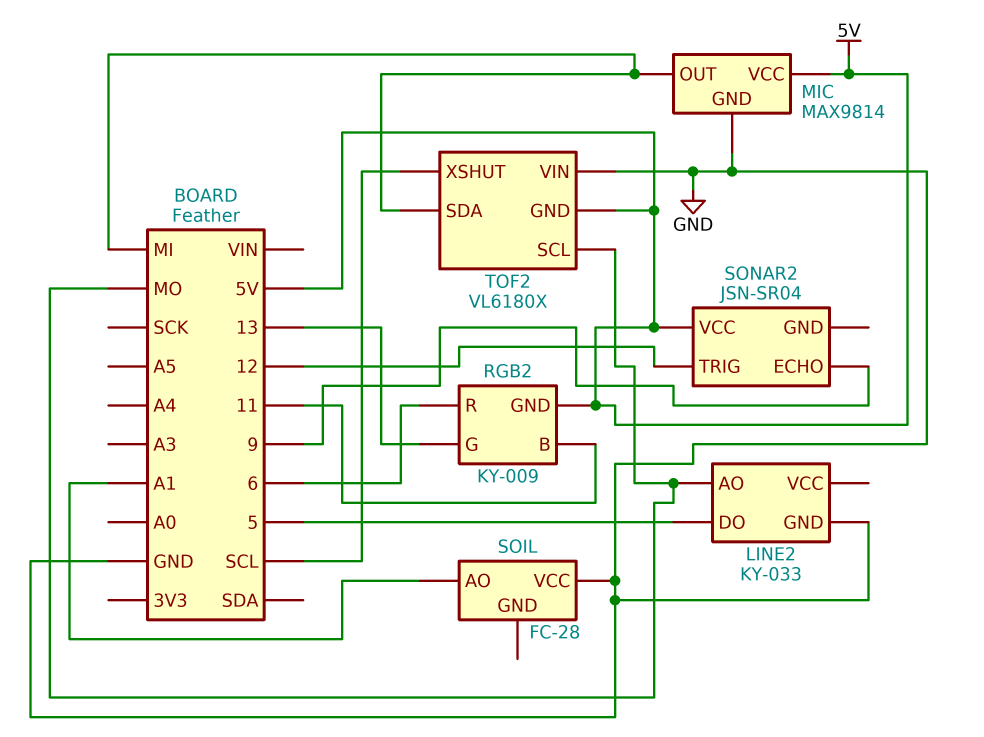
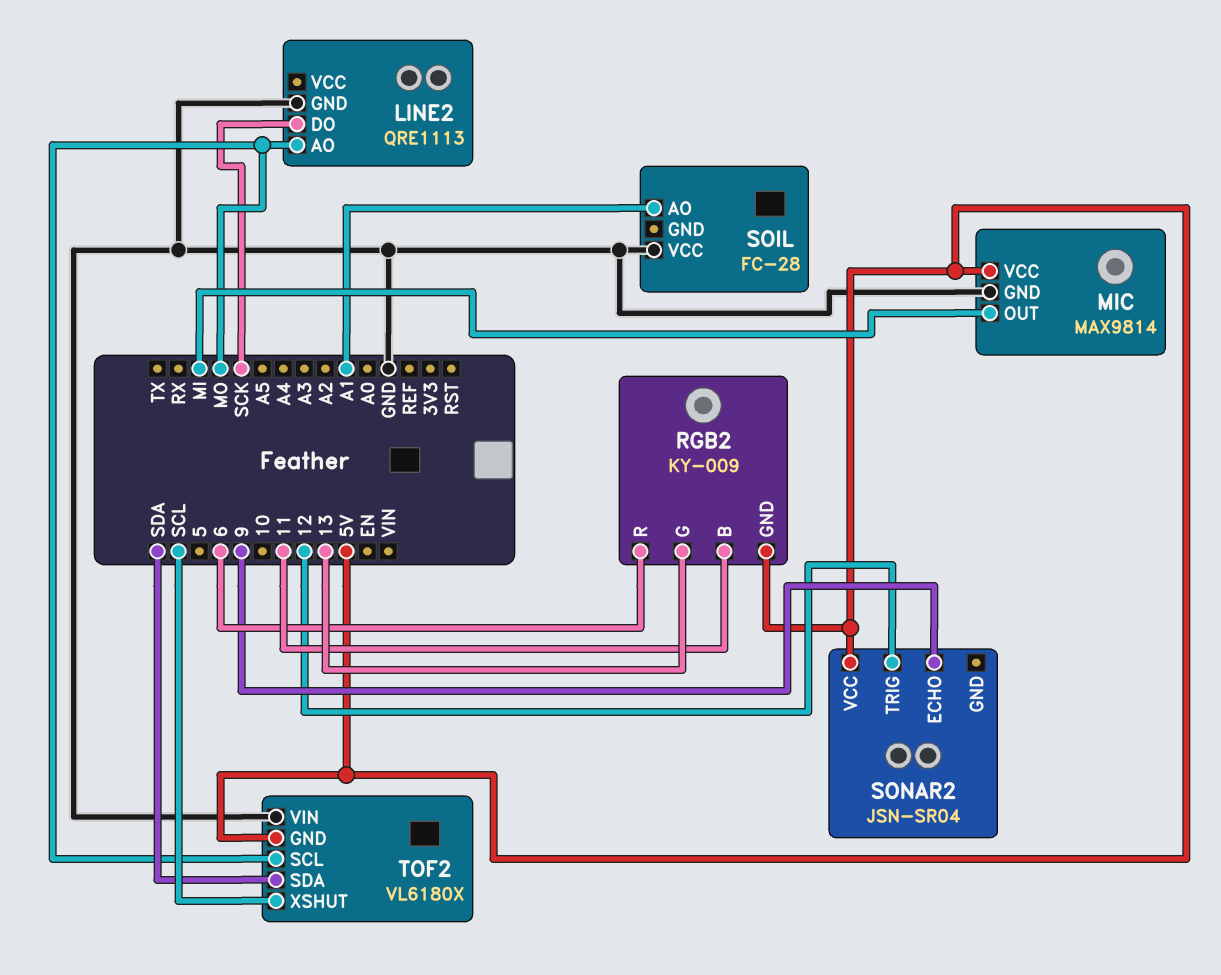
LINE2: KY-033 -> QRE1113
LINE2 pin DO: 5 -> SCK
TOF2 pin SDA: MI -> SDA

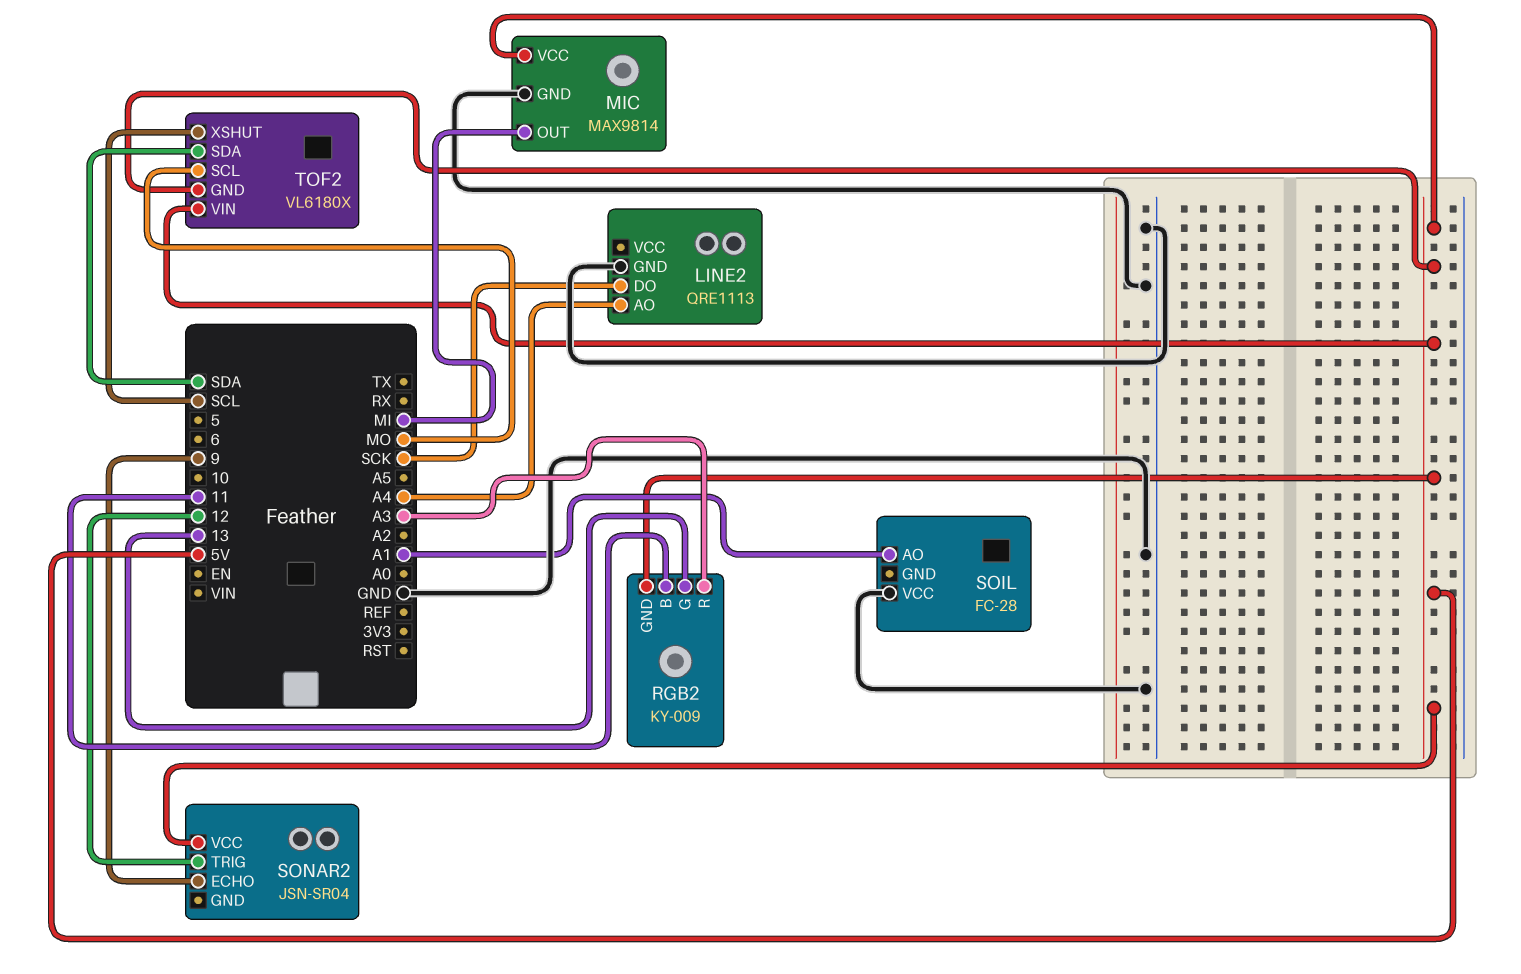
LINE2 pin AO: MO -> A4
RGB2 pin R: 6 -> A3
TOF2 pin VIN: GND -> 5V

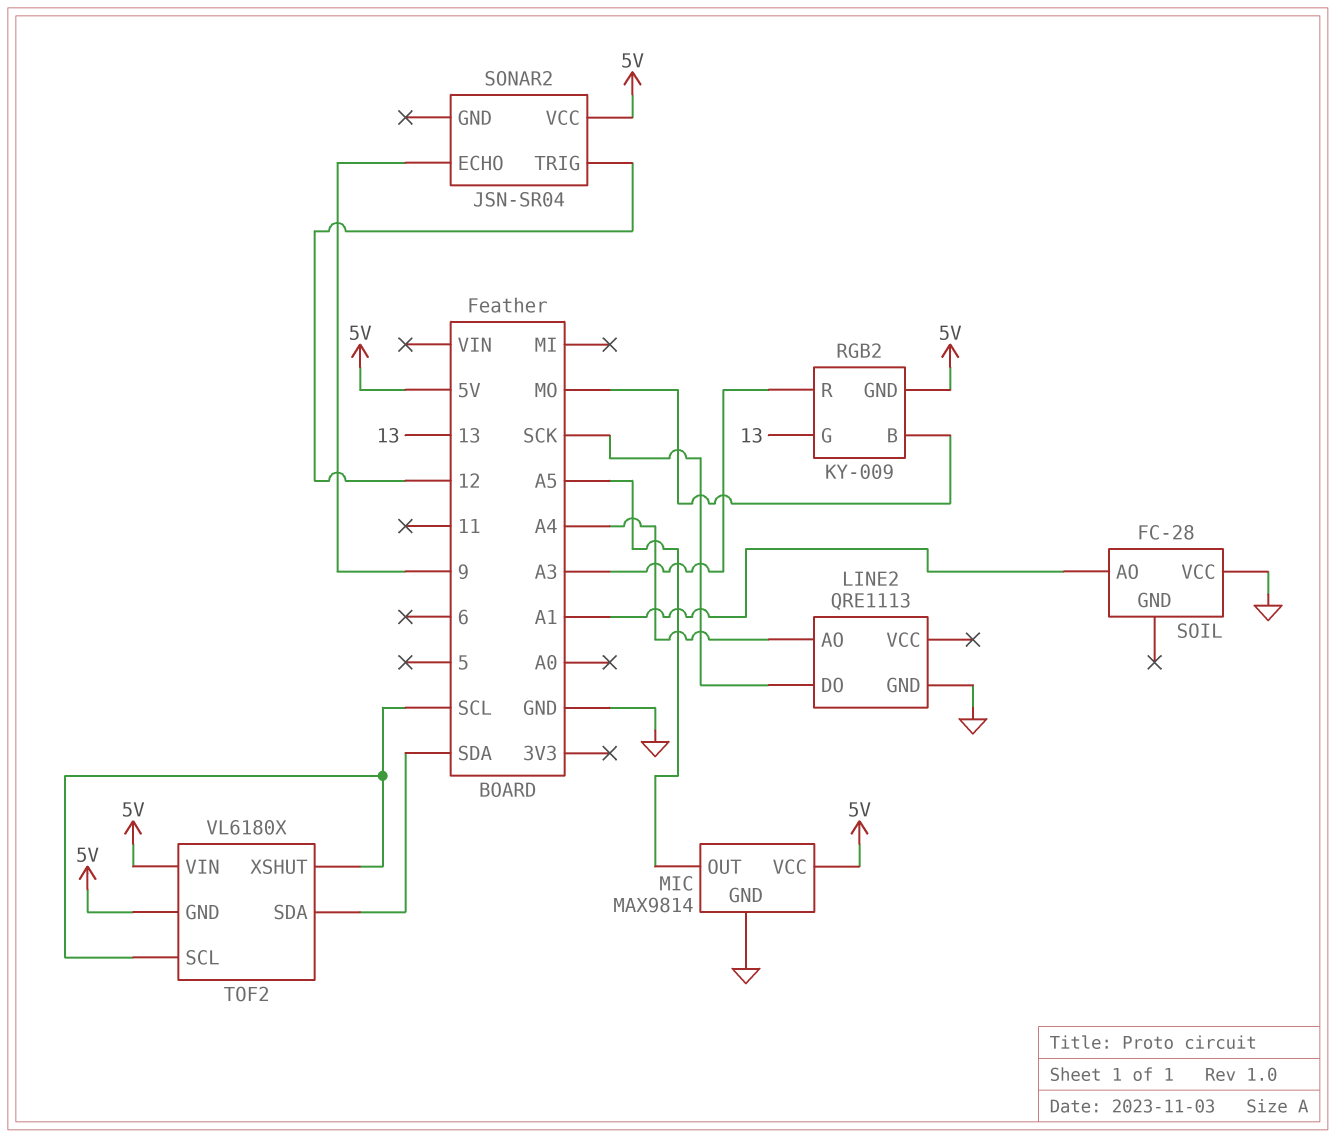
MIC pin OUT: MI -> A5
RGB2 pin B: 11 -> MO
TOF2 pin SCL: MO -> SCL

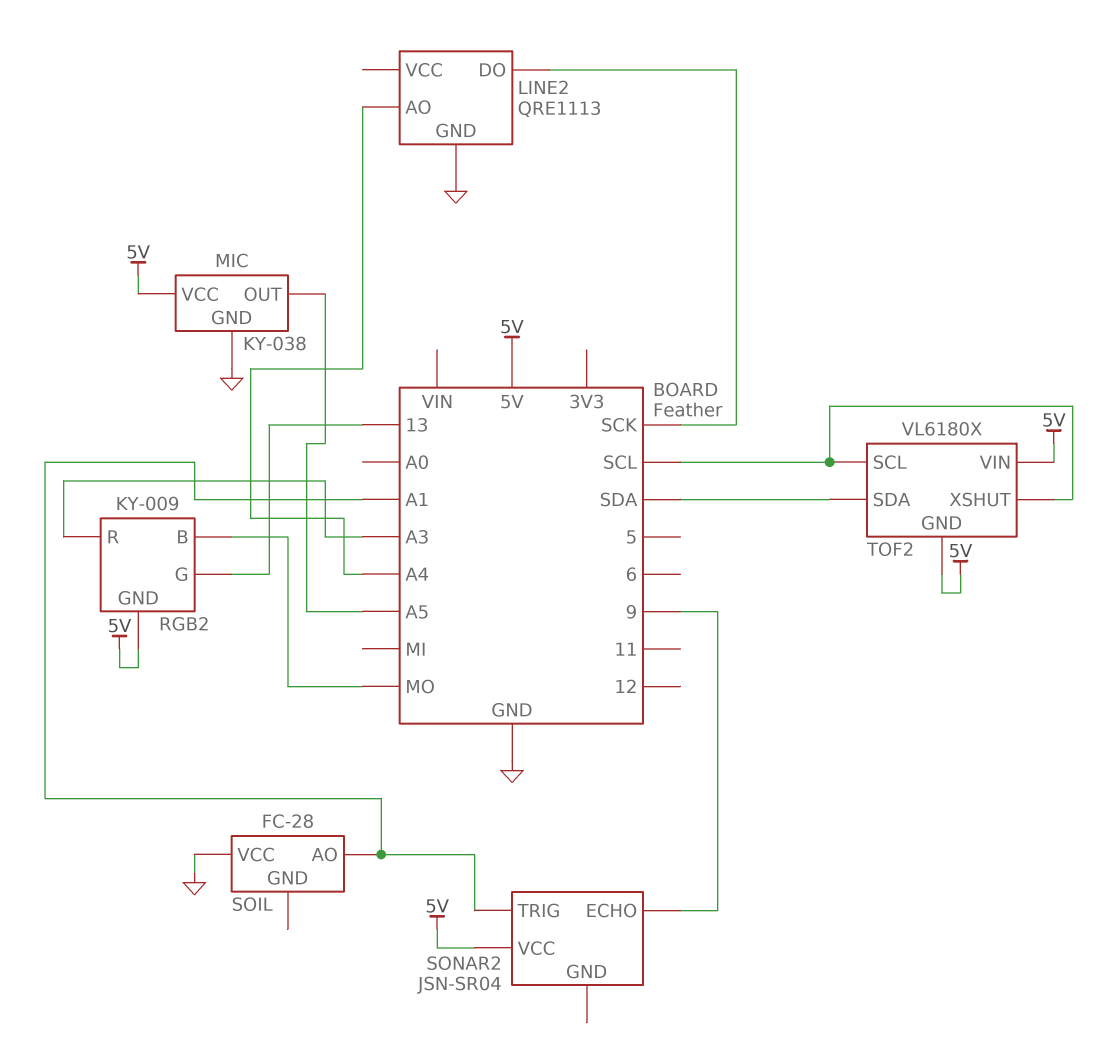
MIC: MAX9814 -> KY-038
SONAR2 pin TRIG: 12 -> A1

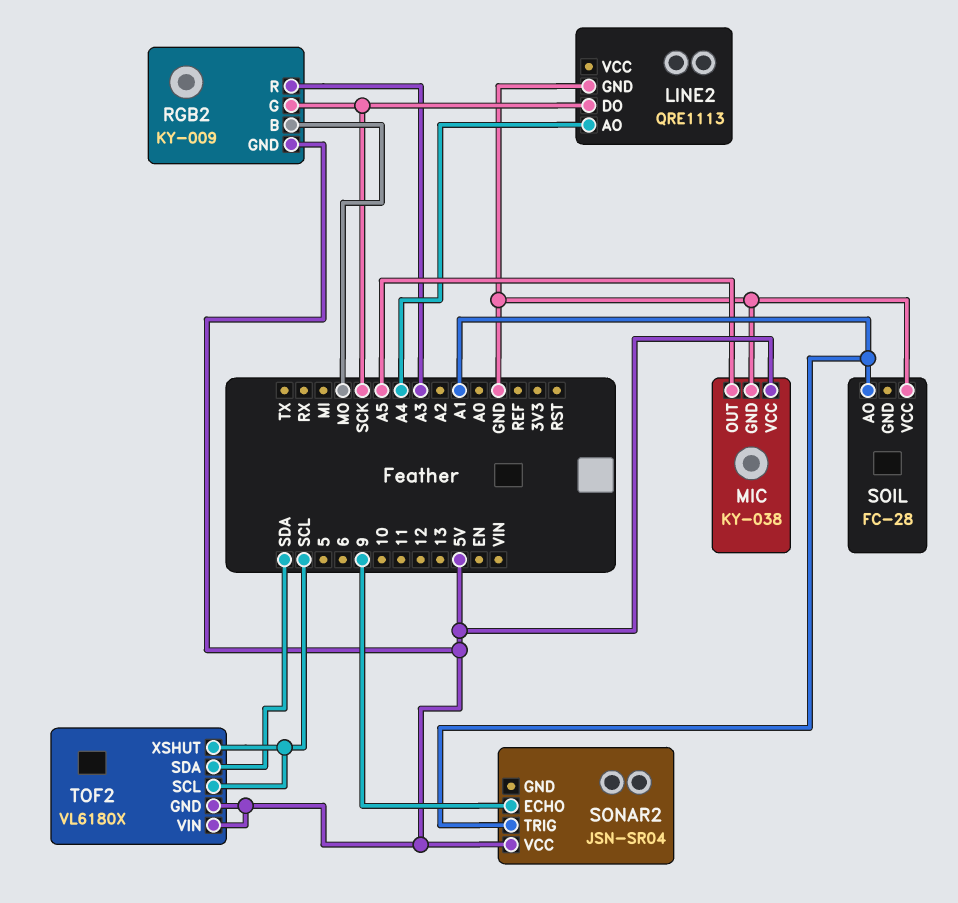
RGB2 pin G: 13 -> SCK

